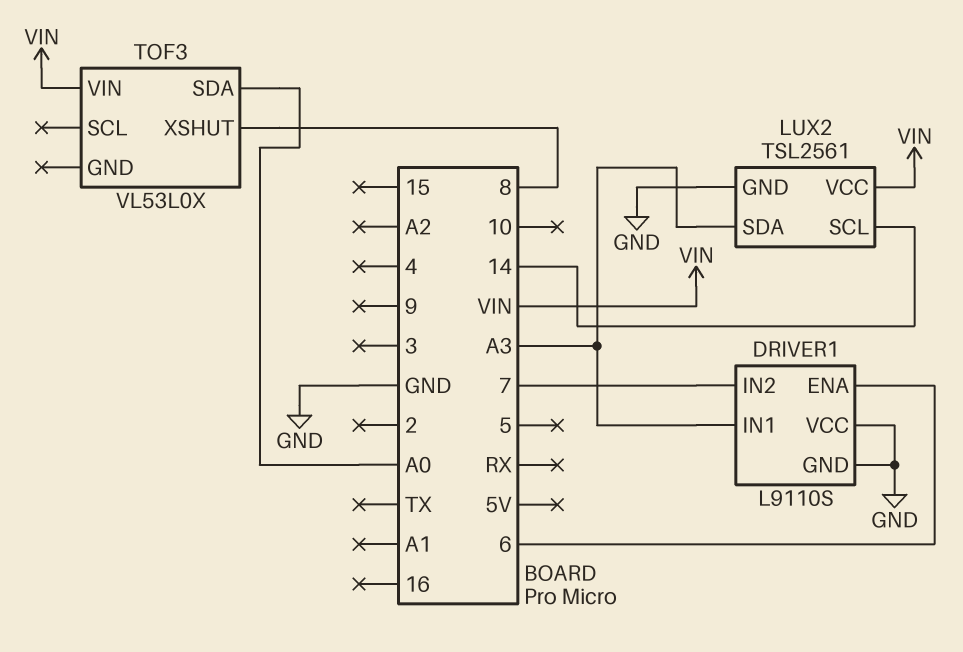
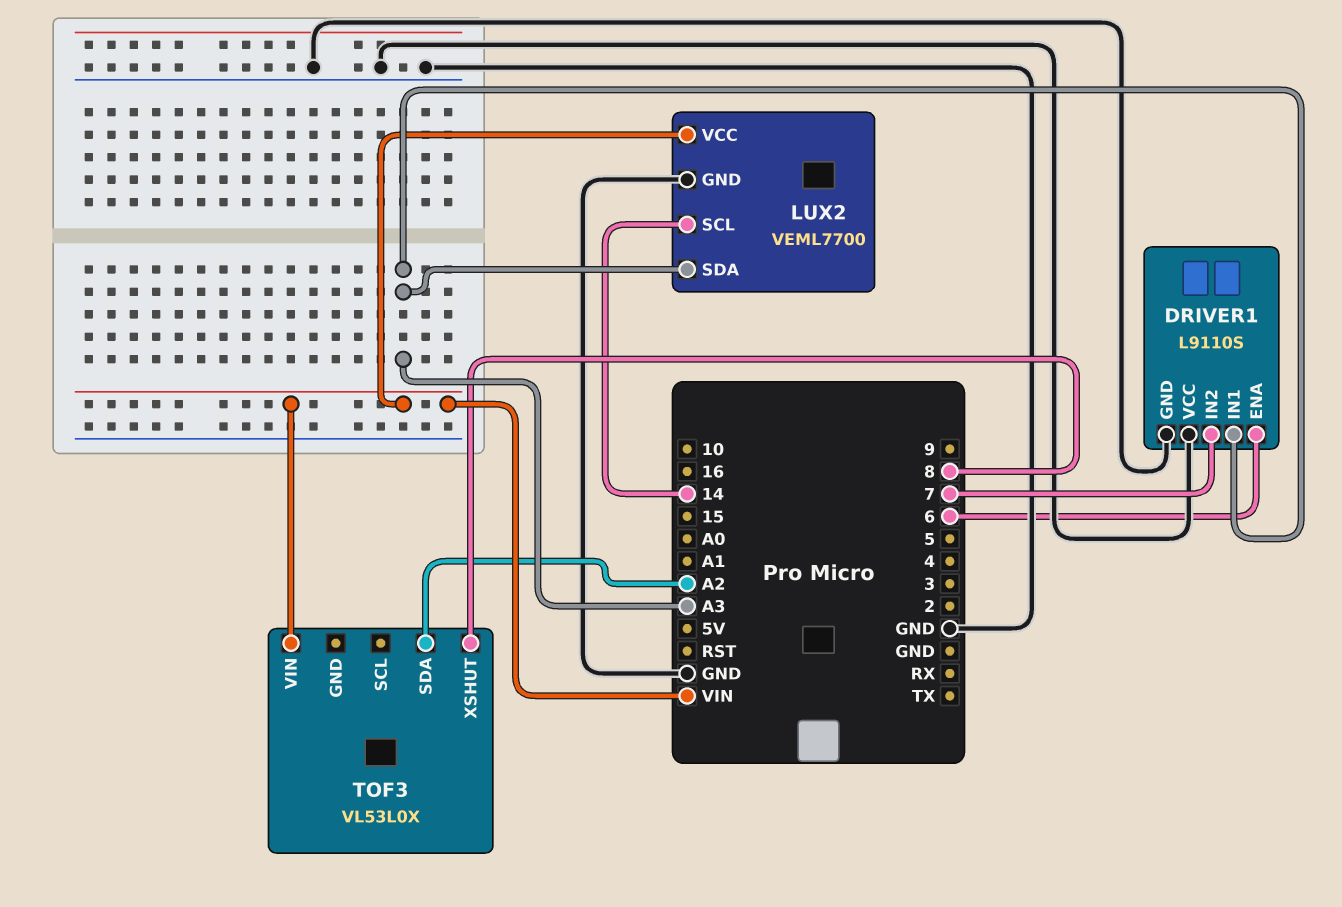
LUX2: TSL2561 -> VEML7700
TOF3 pin SDA: A0 -> A2

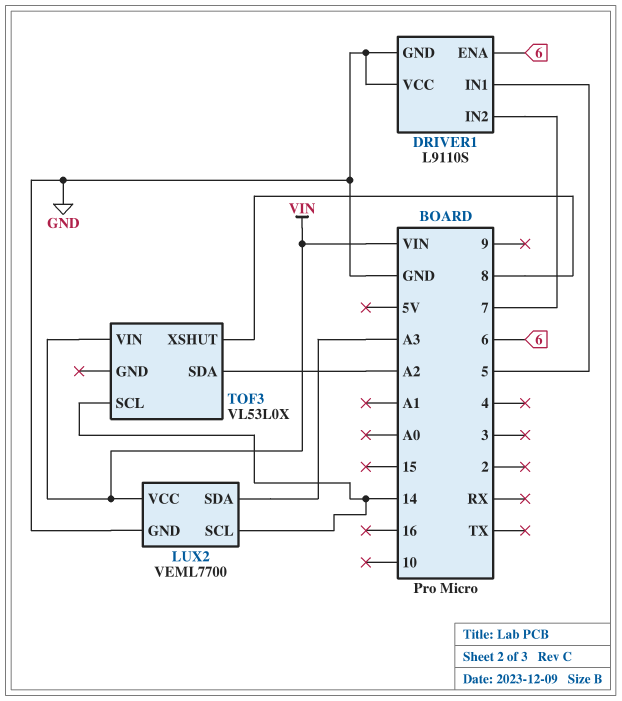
DRIVER1 pin IN1: A3 -> 5
TOF3 pin SCL: none -> 14

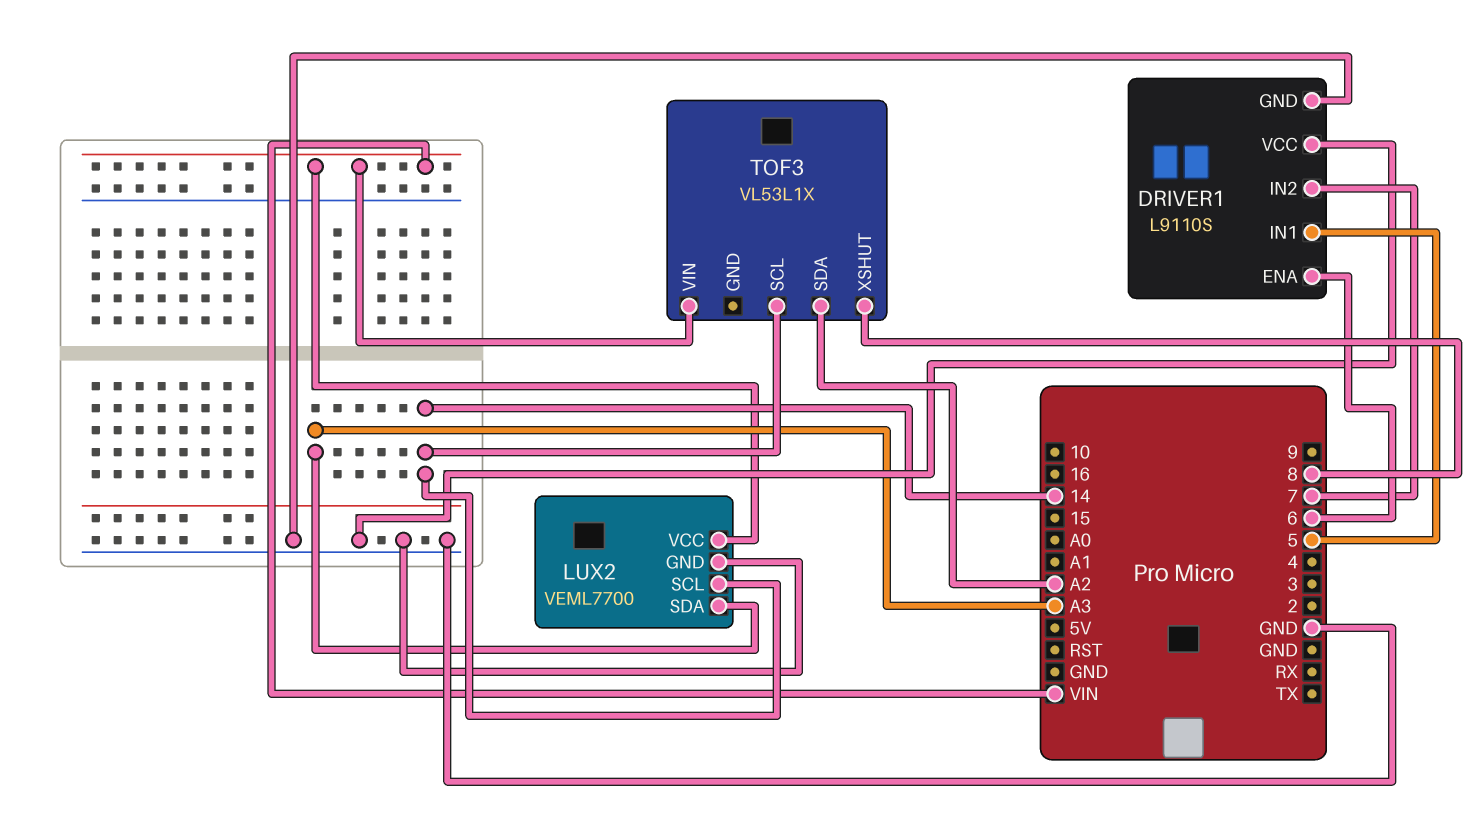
TOF3: VL53L0X -> VL53L1X

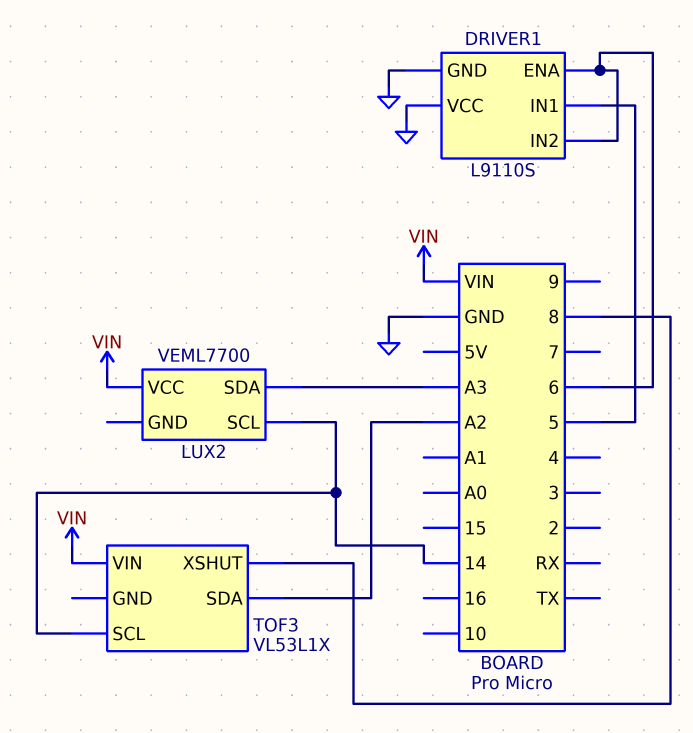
DRIVER1 pin IN2: 7 -> 6
LUX2 pin GND: GND -> none

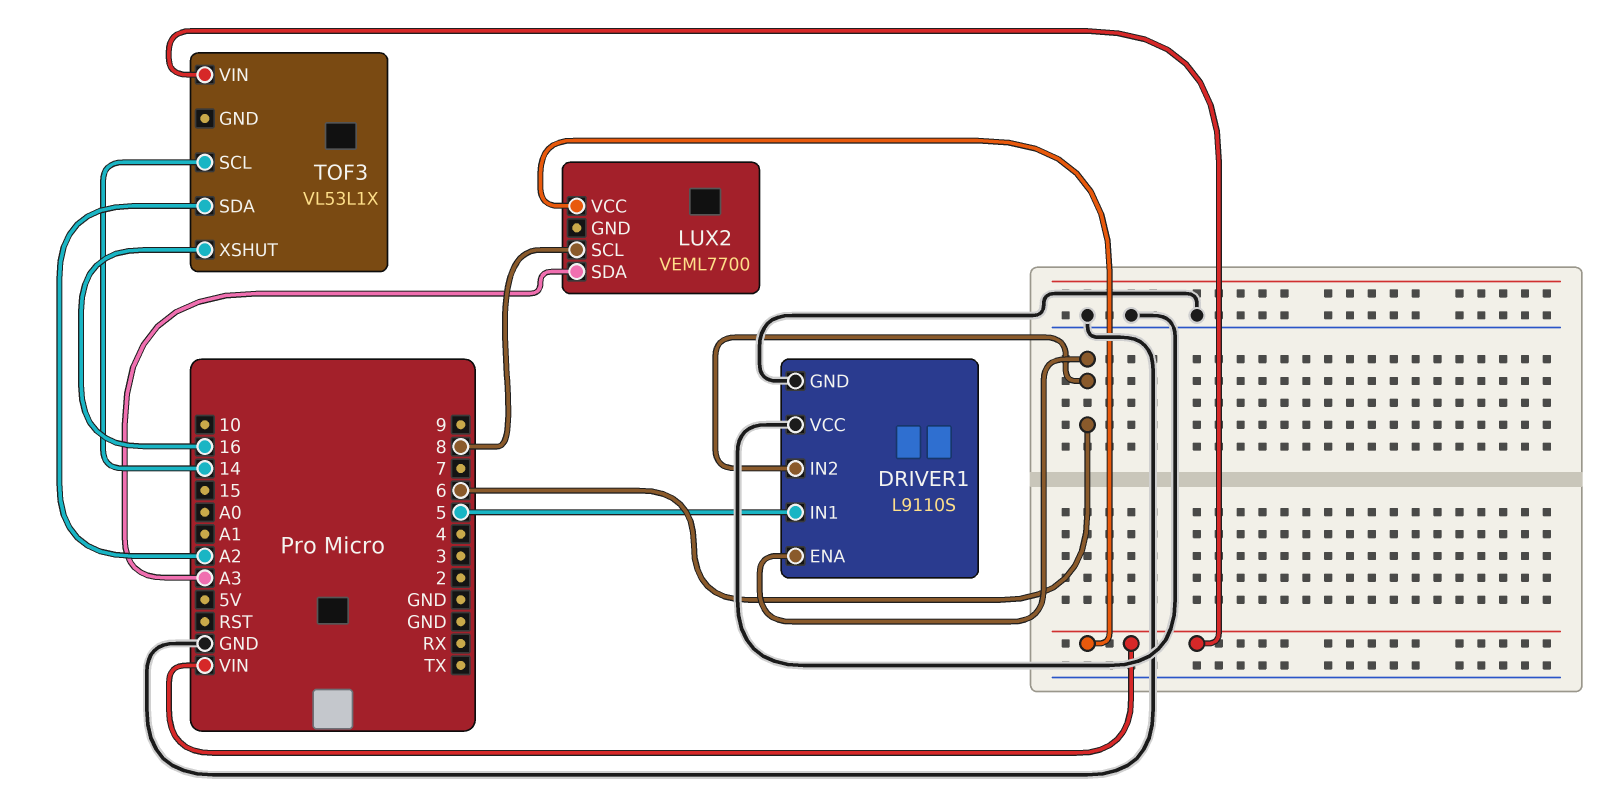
LUX2 pin SCL: 14 -> 8
TOF3 pin XSHUT: 8 -> 16

